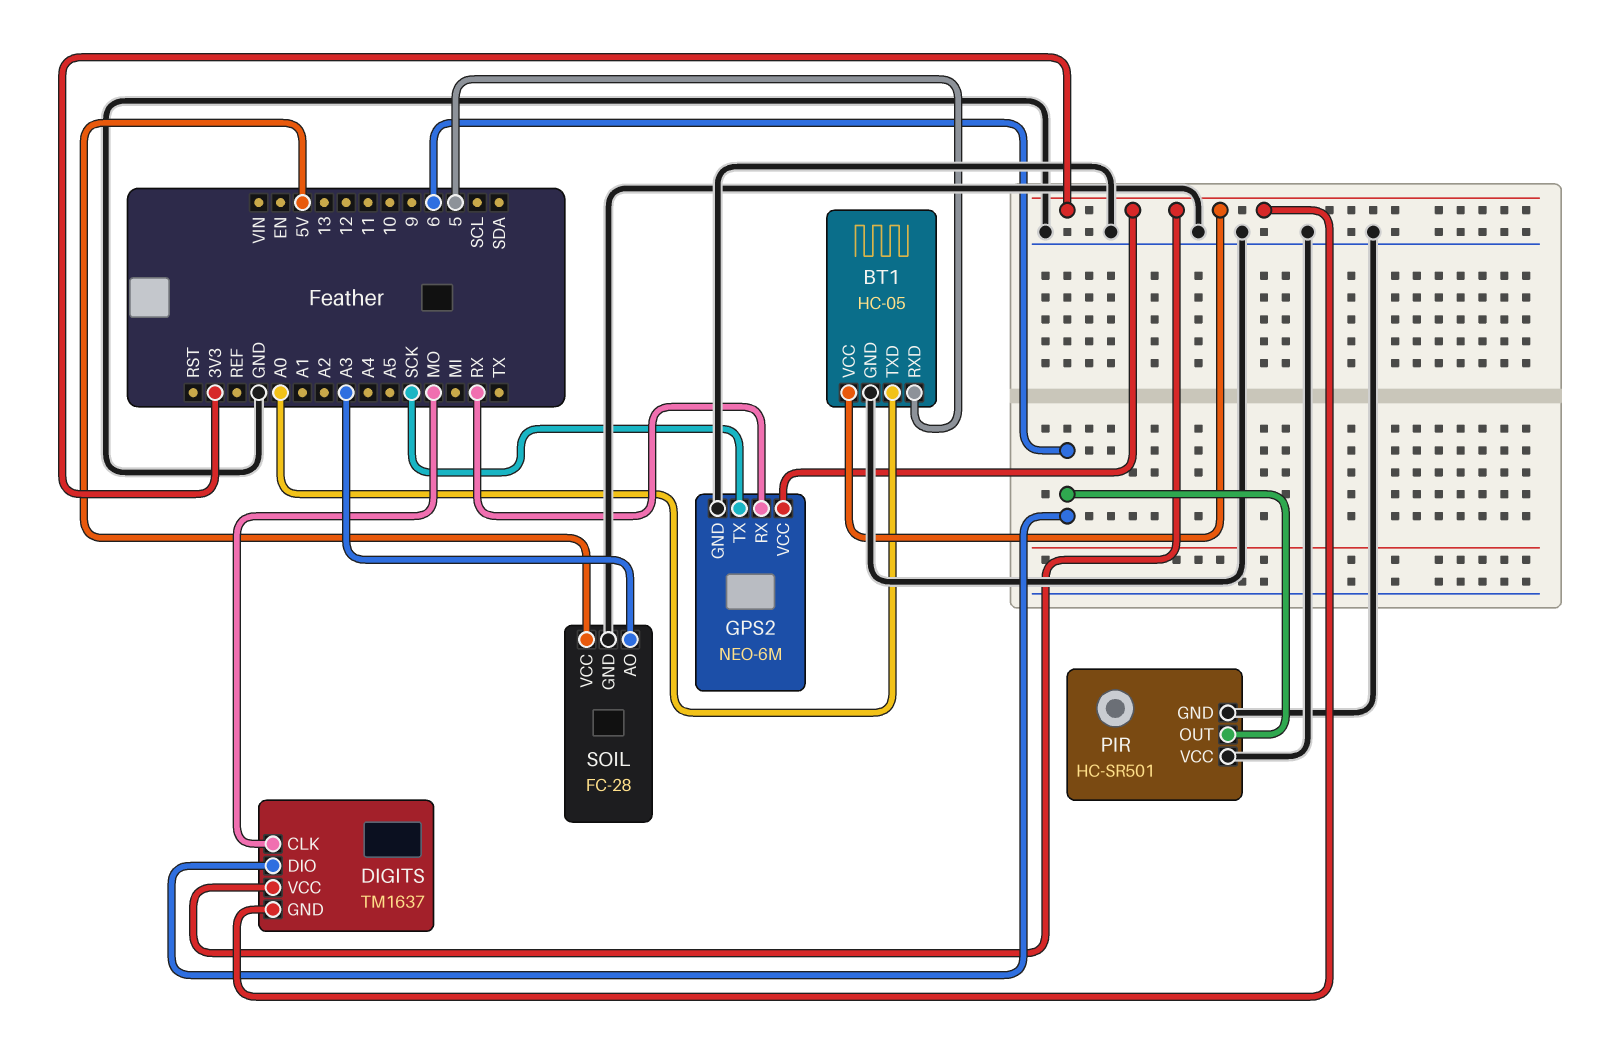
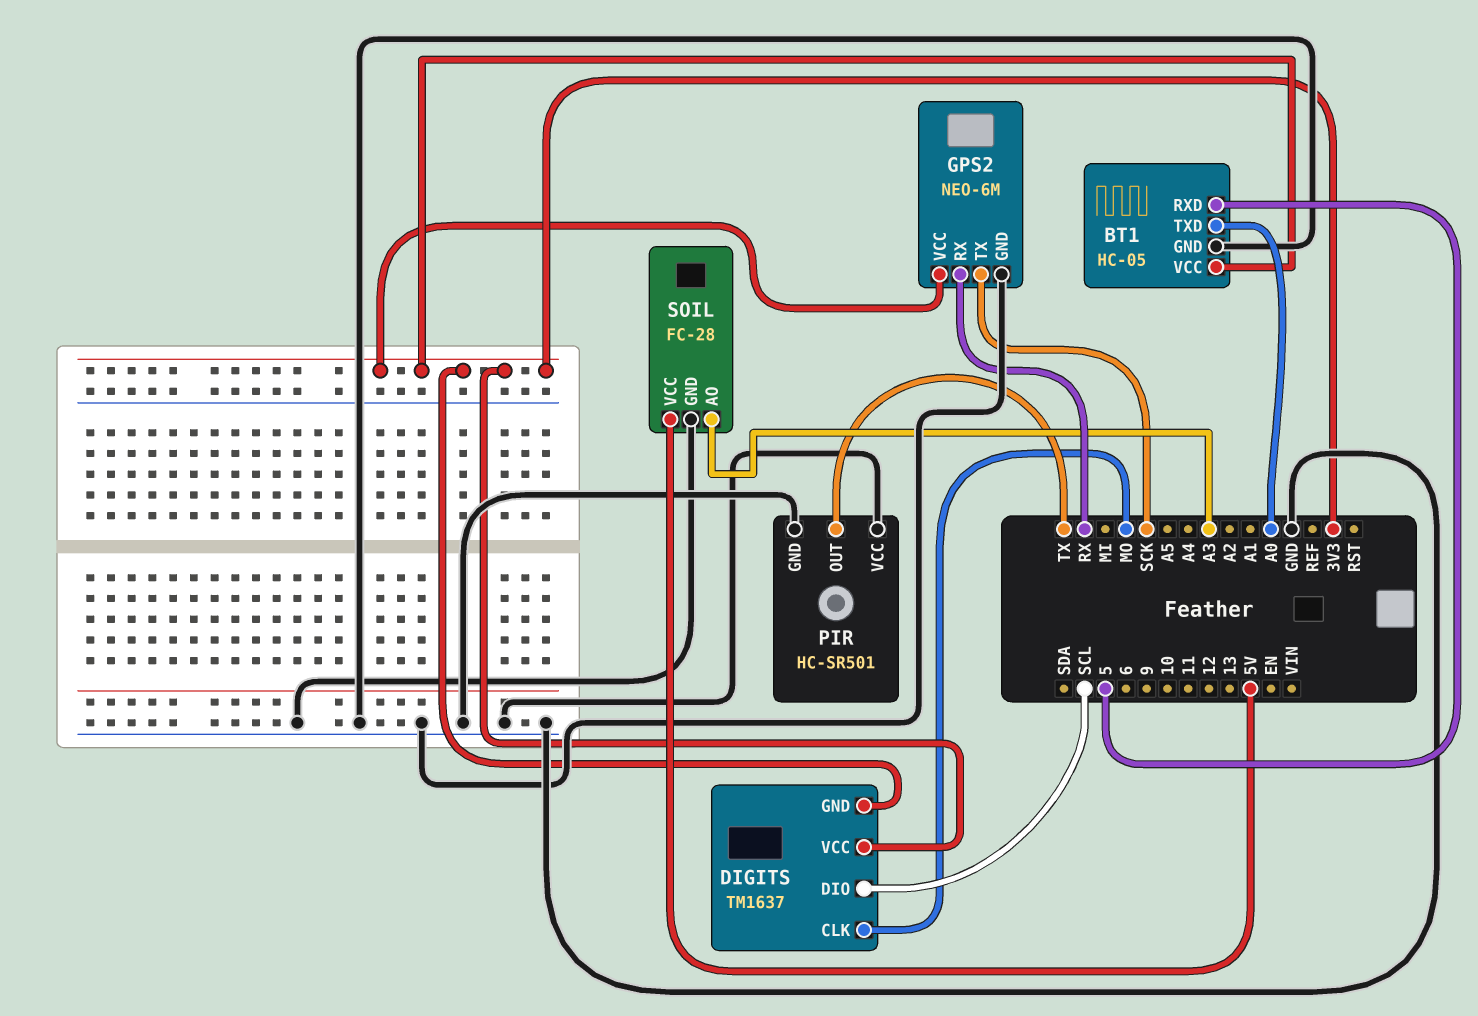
DIGITS pin DIO: 6 -> SCL
PIR pin OUT: 6 -> TX

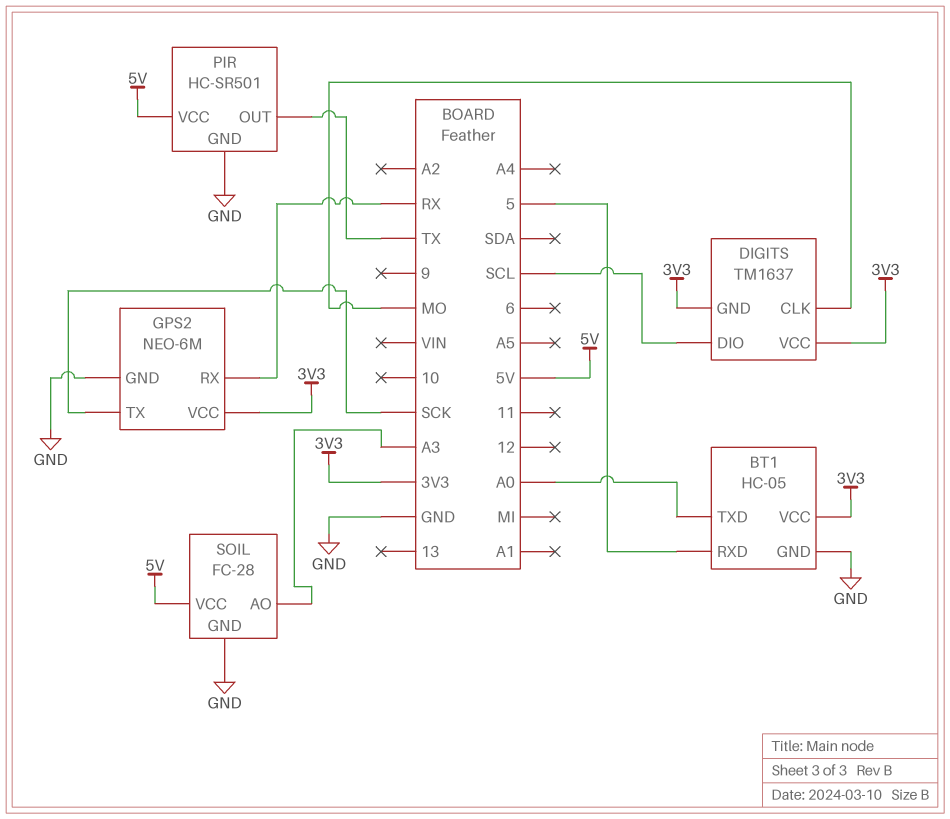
PIR pin VCC: GND -> 5V

